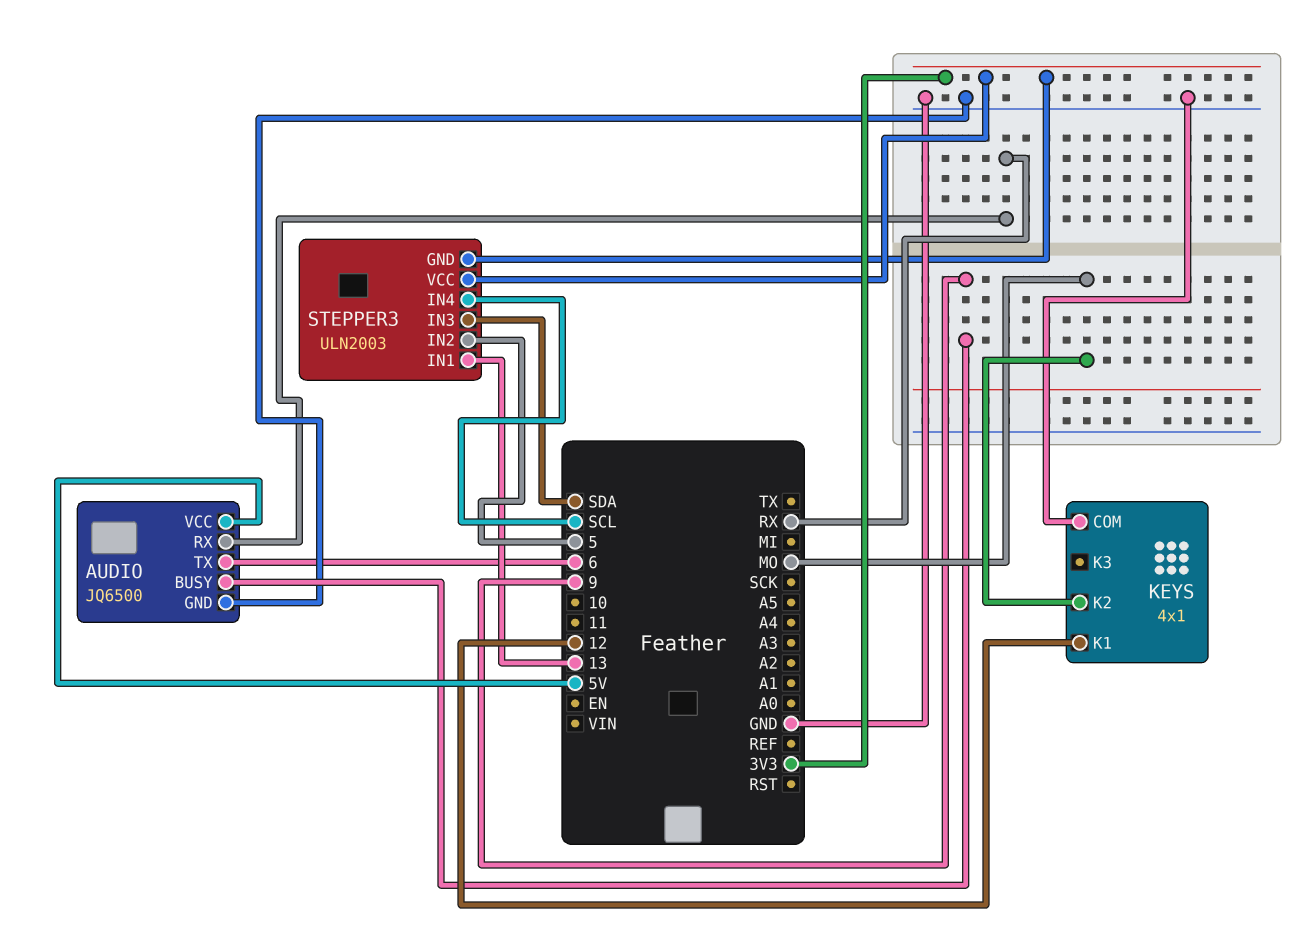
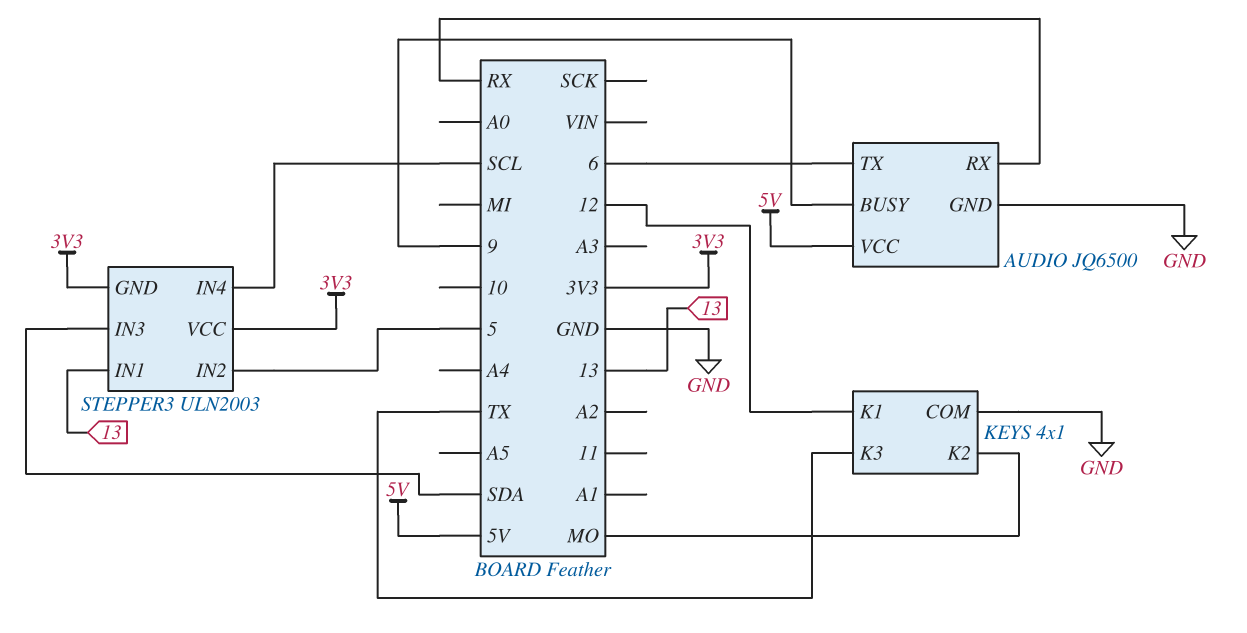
KEYS pin K3: none -> TX

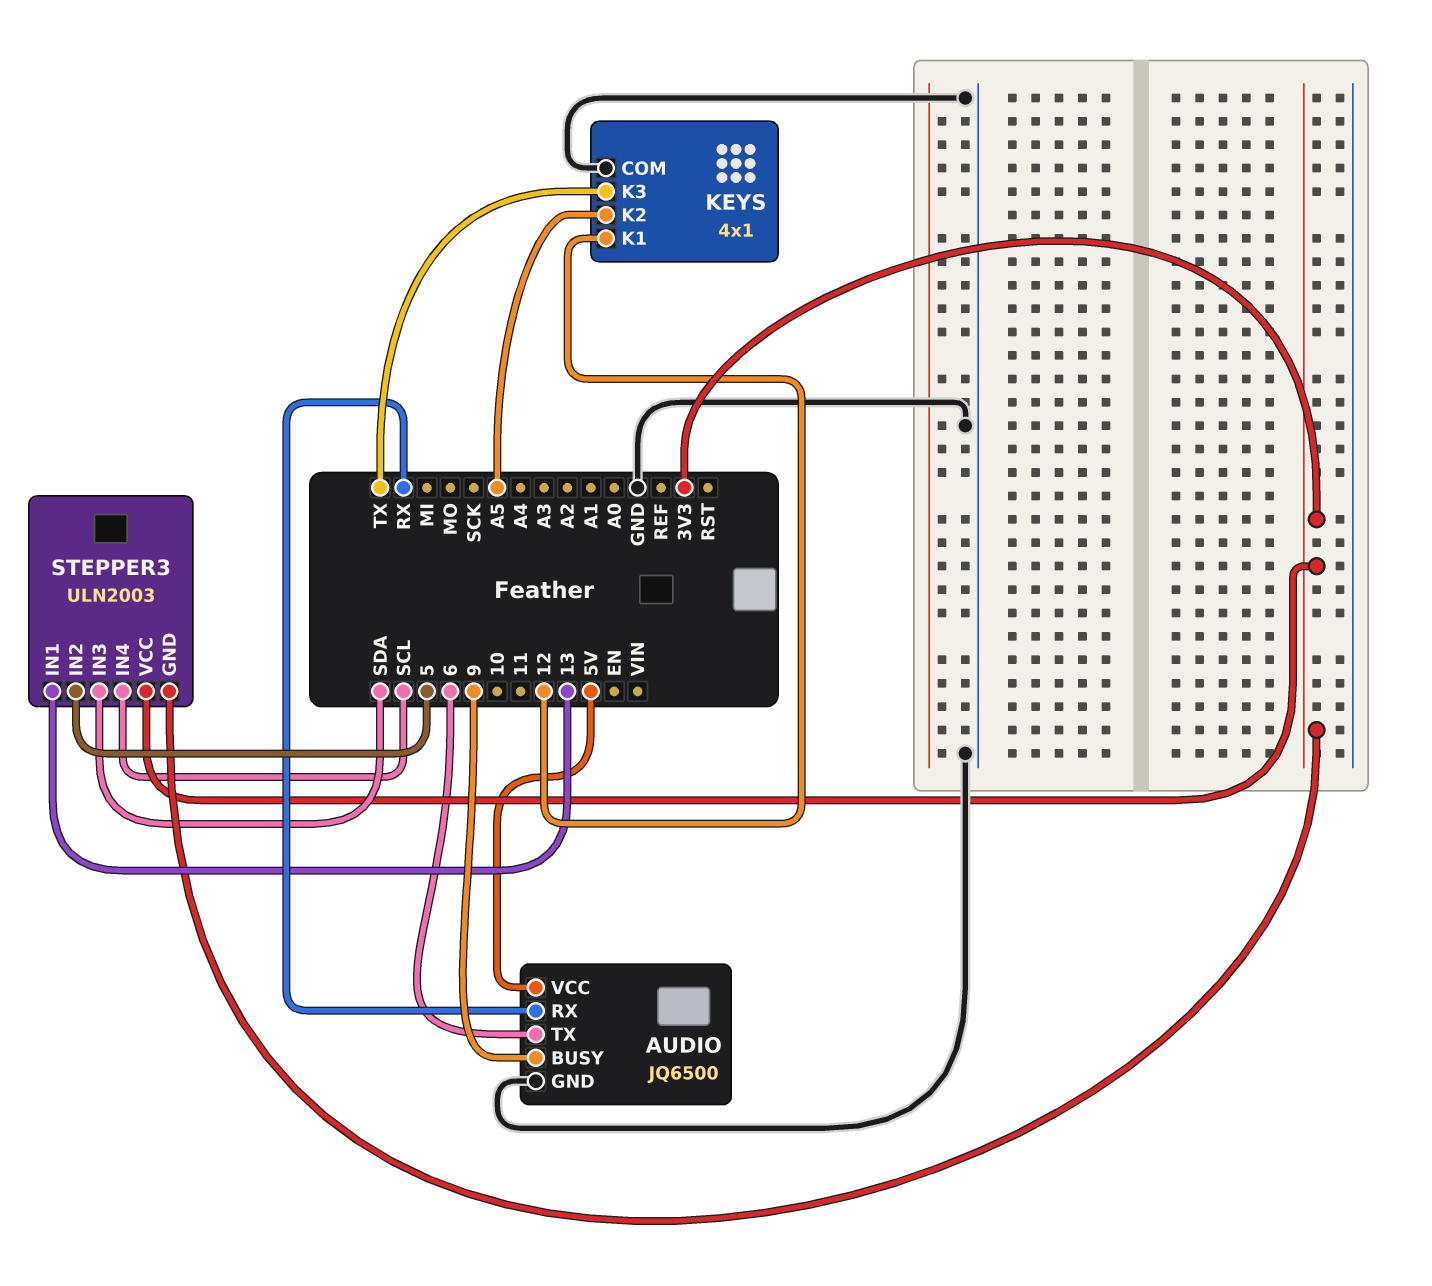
KEYS pin K2: MO -> A5

